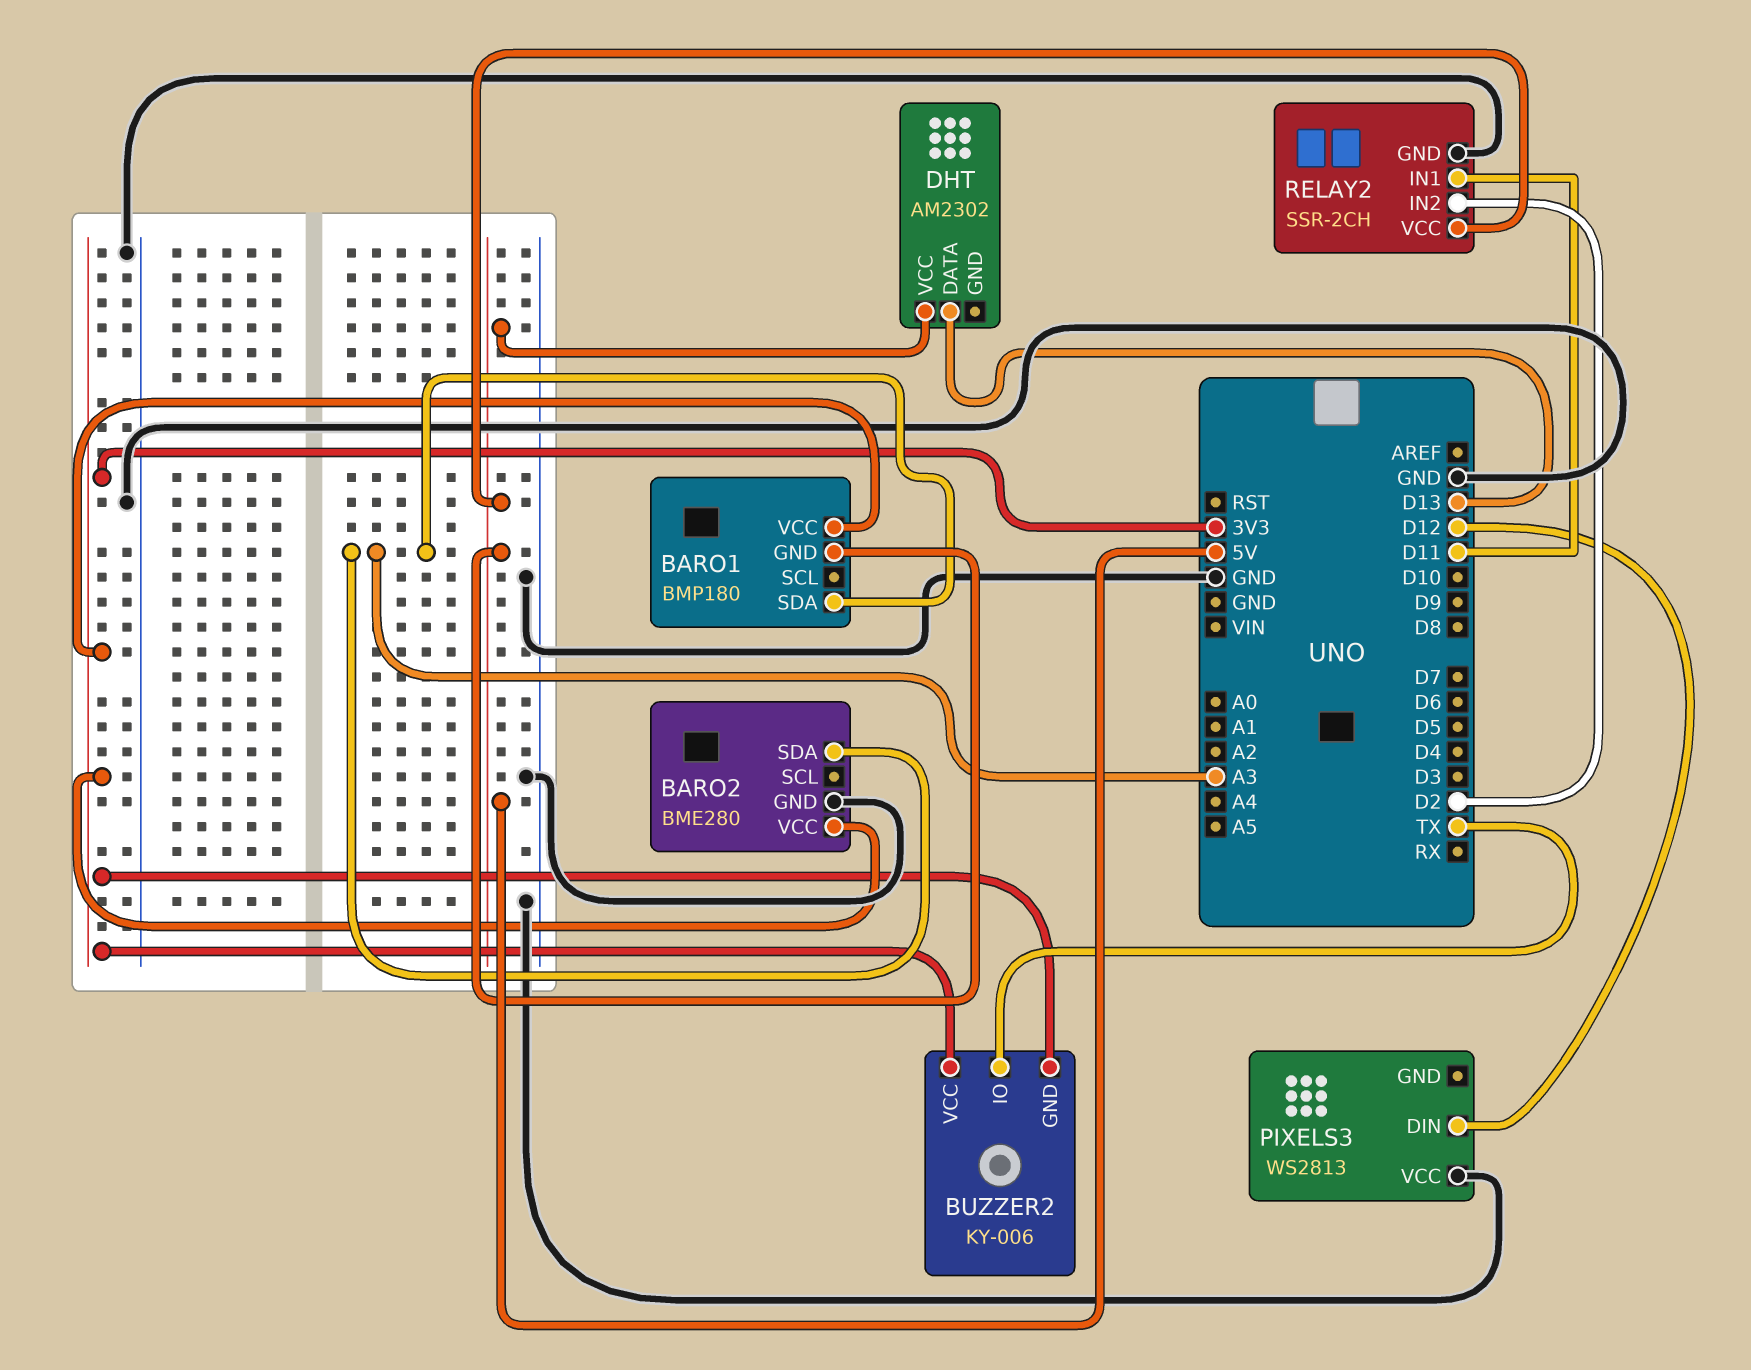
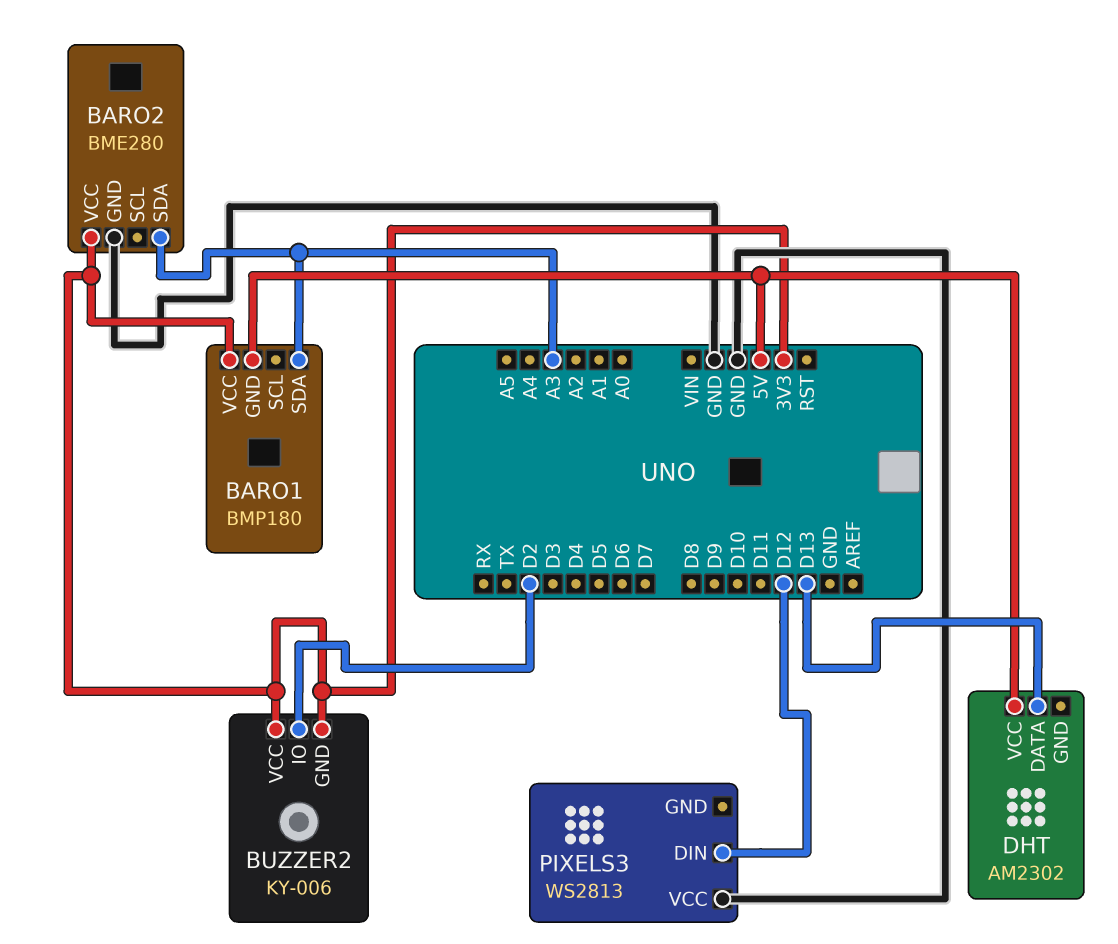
BUZZER2 pin IO: TX -> D2
RELAY2: SSR-2CH -> none
RELAY2 pin GND: GND -> none
RELAY2 pin IN1: D11 -> none
RELAY2 pin IN2: D2 -> none
RELAY2 pin VCC: 5V -> none

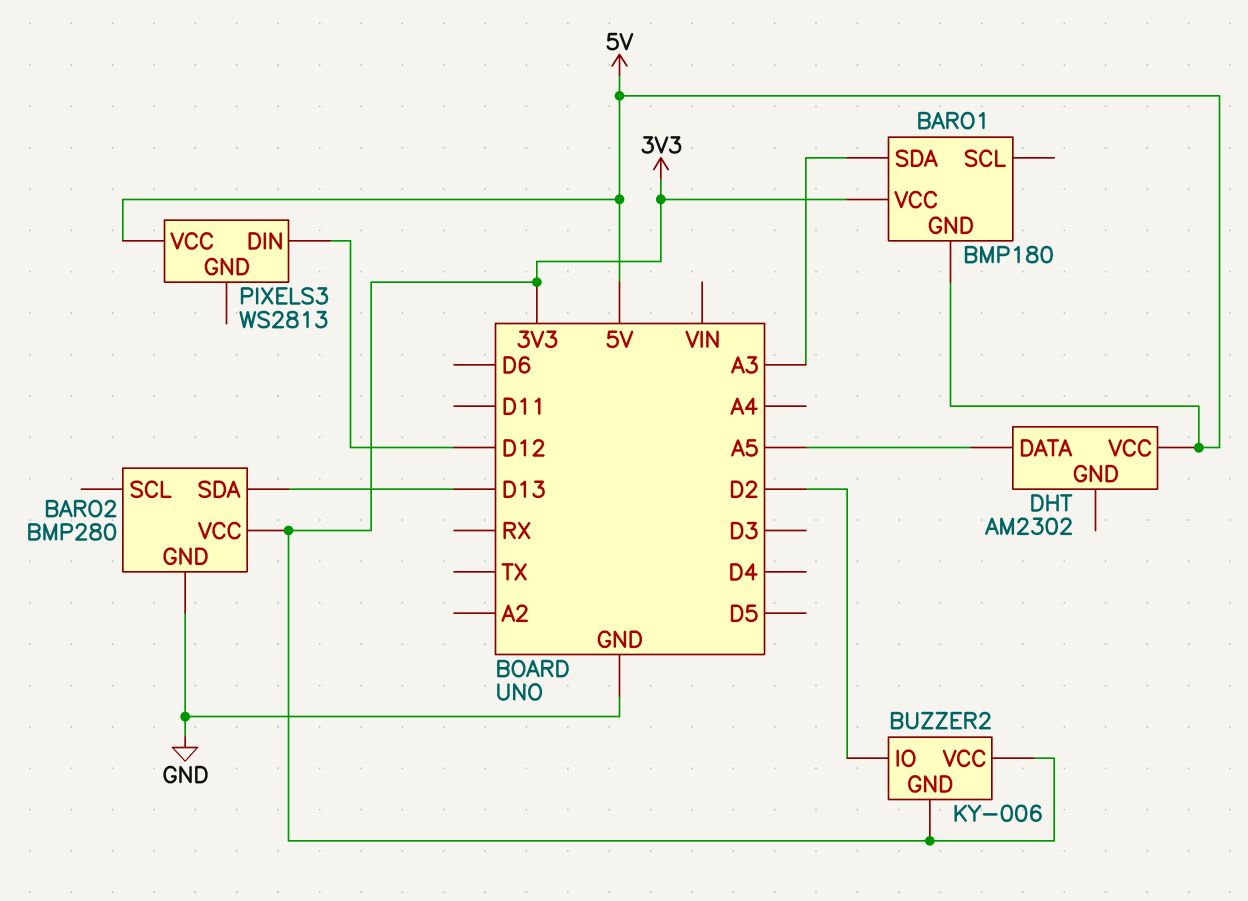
BARO2: BME280 -> BMP280
BARO2 pin SDA: A3 -> D13
DHT pin DATA: D13 -> A5
PIXELS3 pin VCC: GND -> 5V

